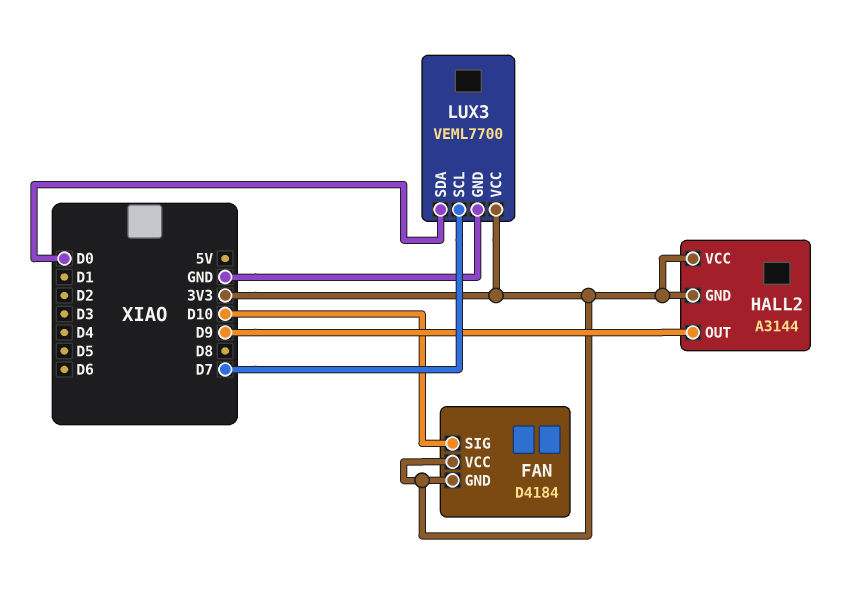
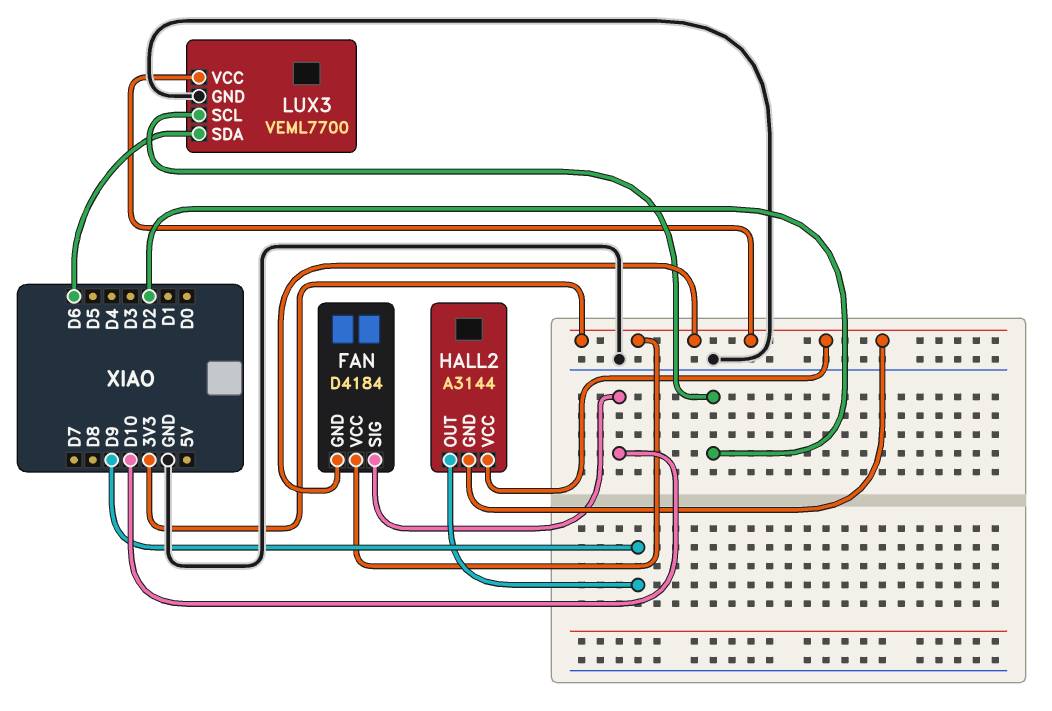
LUX3 pin SCL: D7 -> D2
LUX3 pin SDA: D0 -> D6

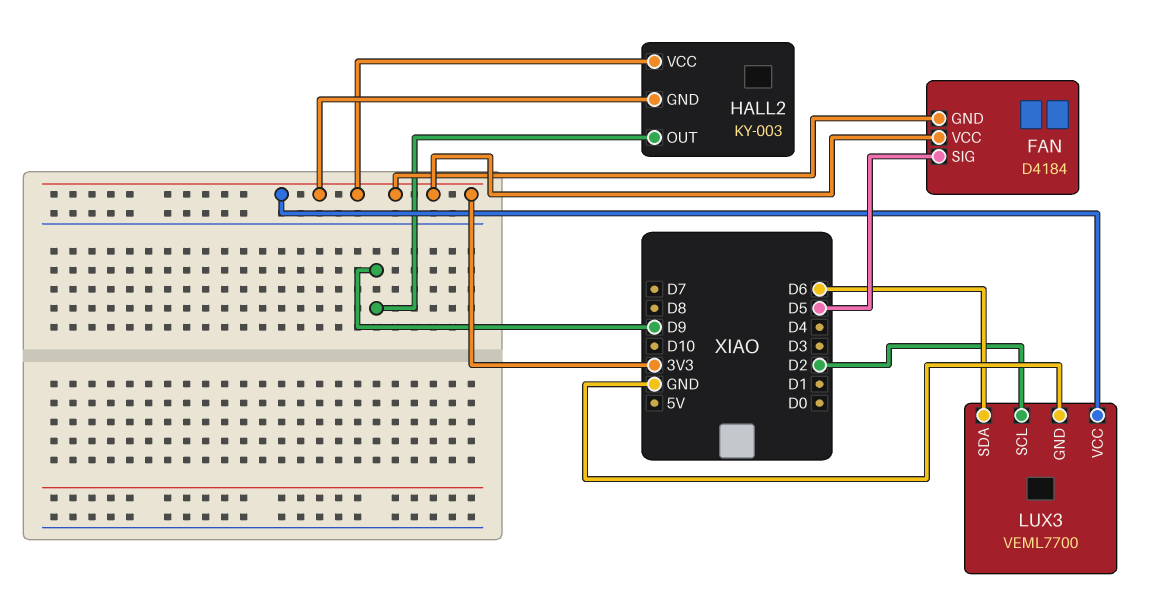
FAN pin SIG: D10 -> D5
HALL2: A3144 -> KY-003

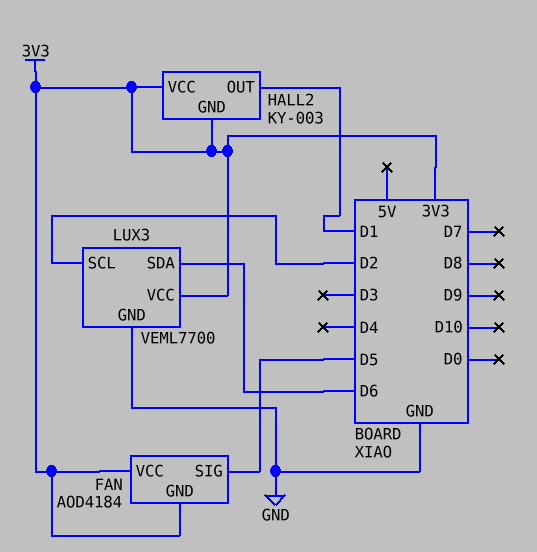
FAN: D4184 -> AOD4184
HALL2 pin OUT: D9 -> D1

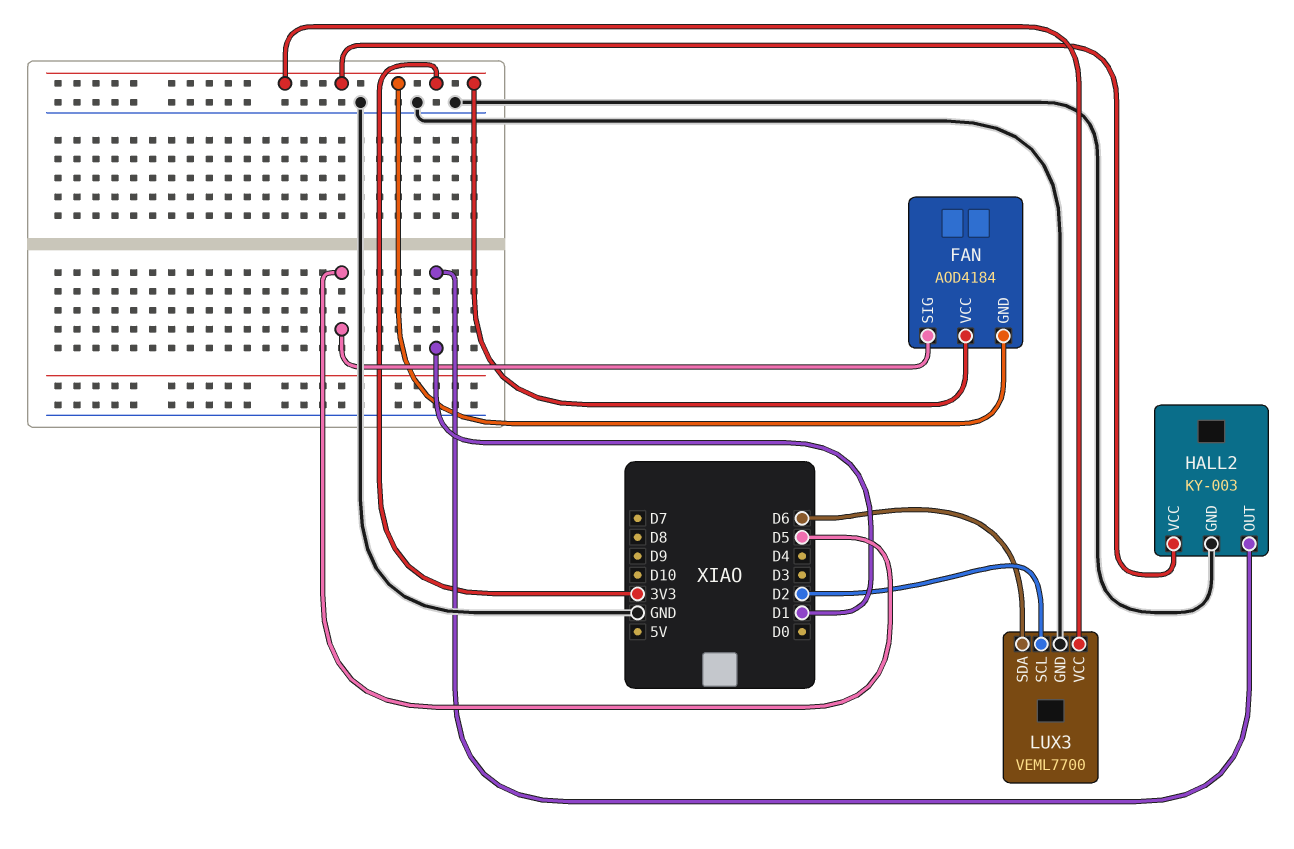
HALL2 pin GND: 3V3 -> GND

